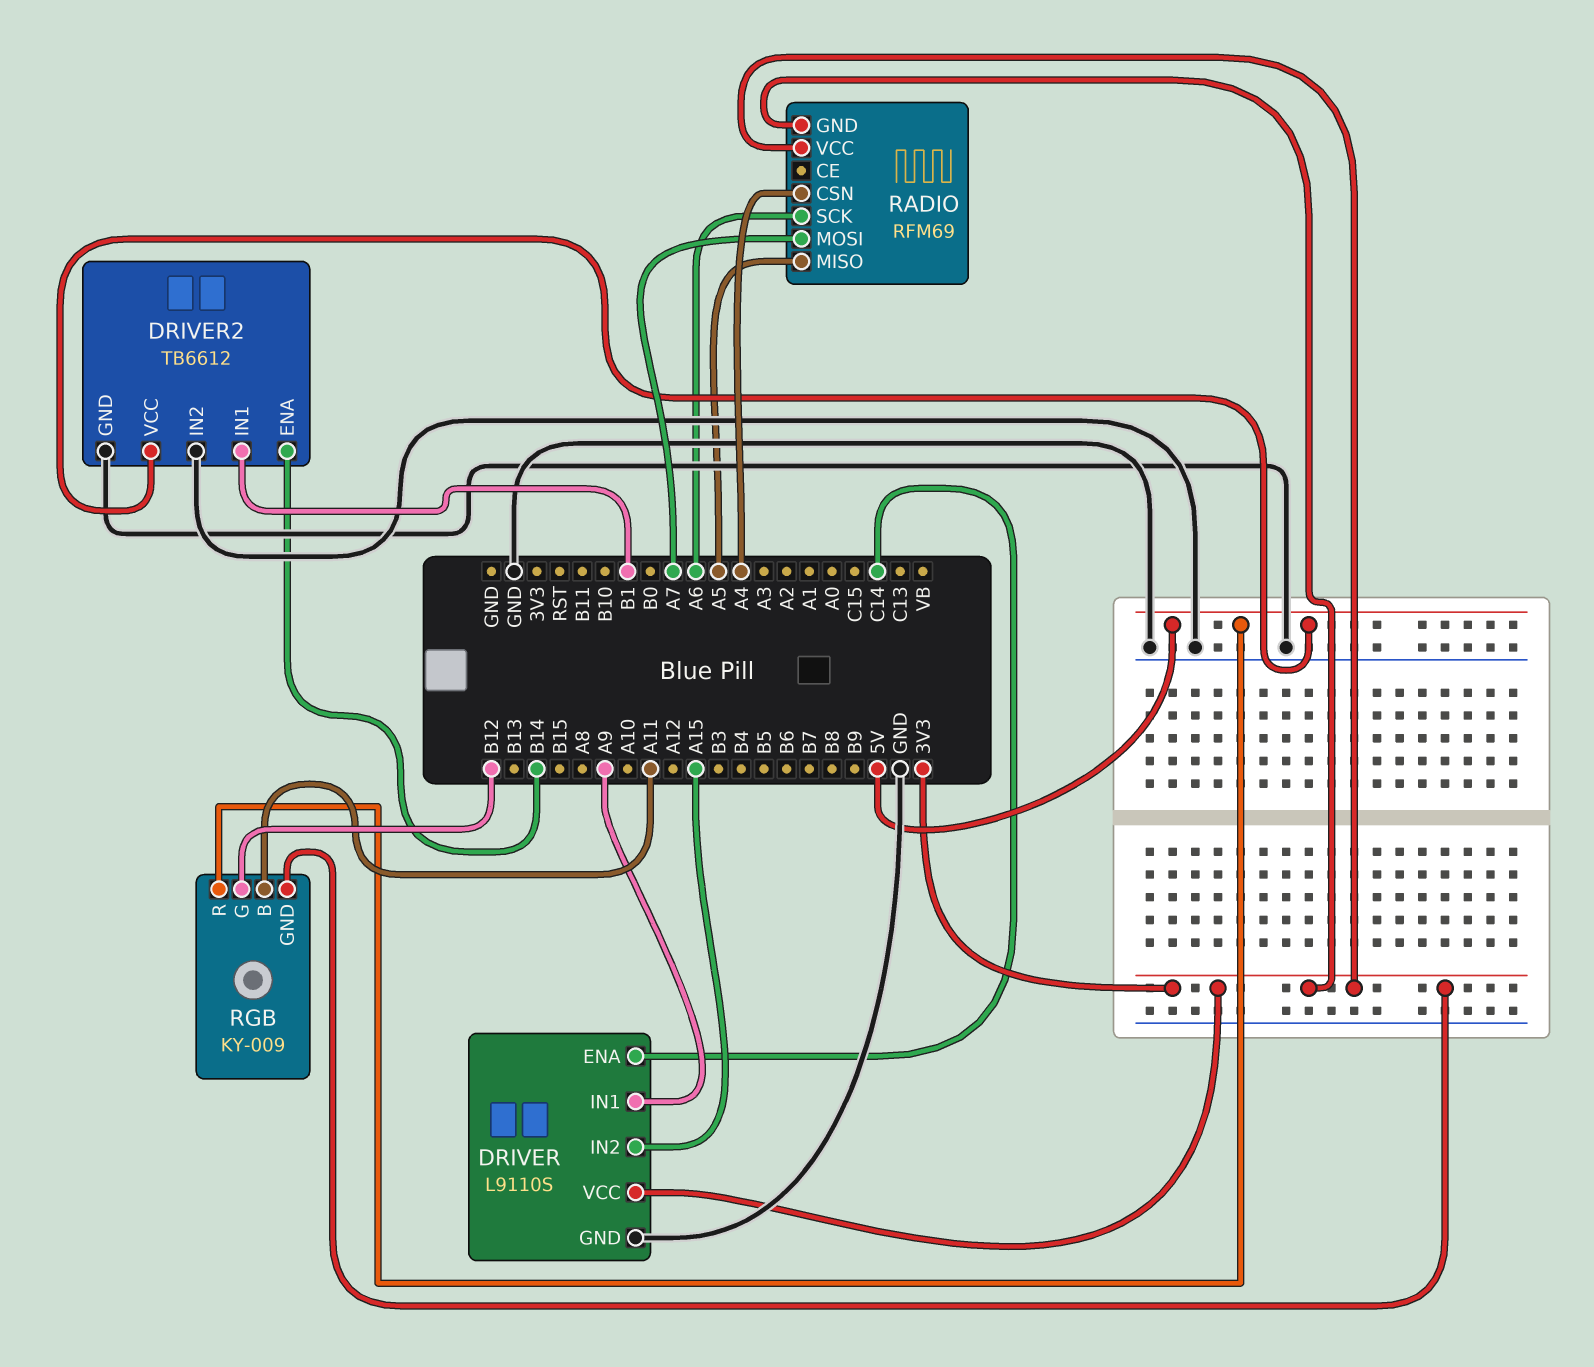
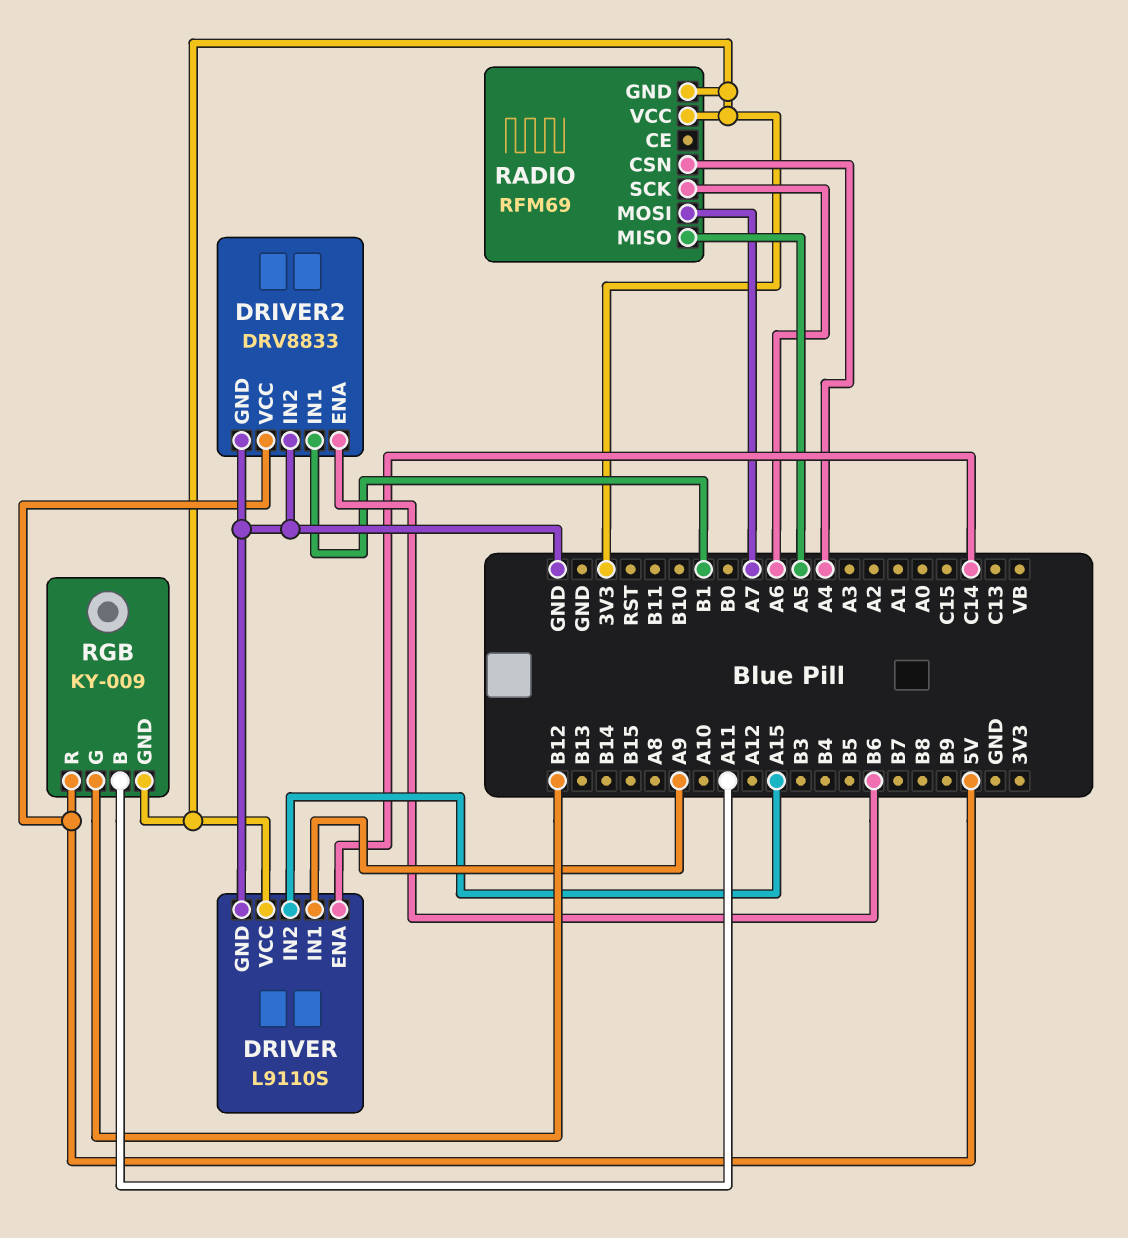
DRIVER2: TB6612 -> DRV8833
DRIVER2 pin ENA: B14 -> B6

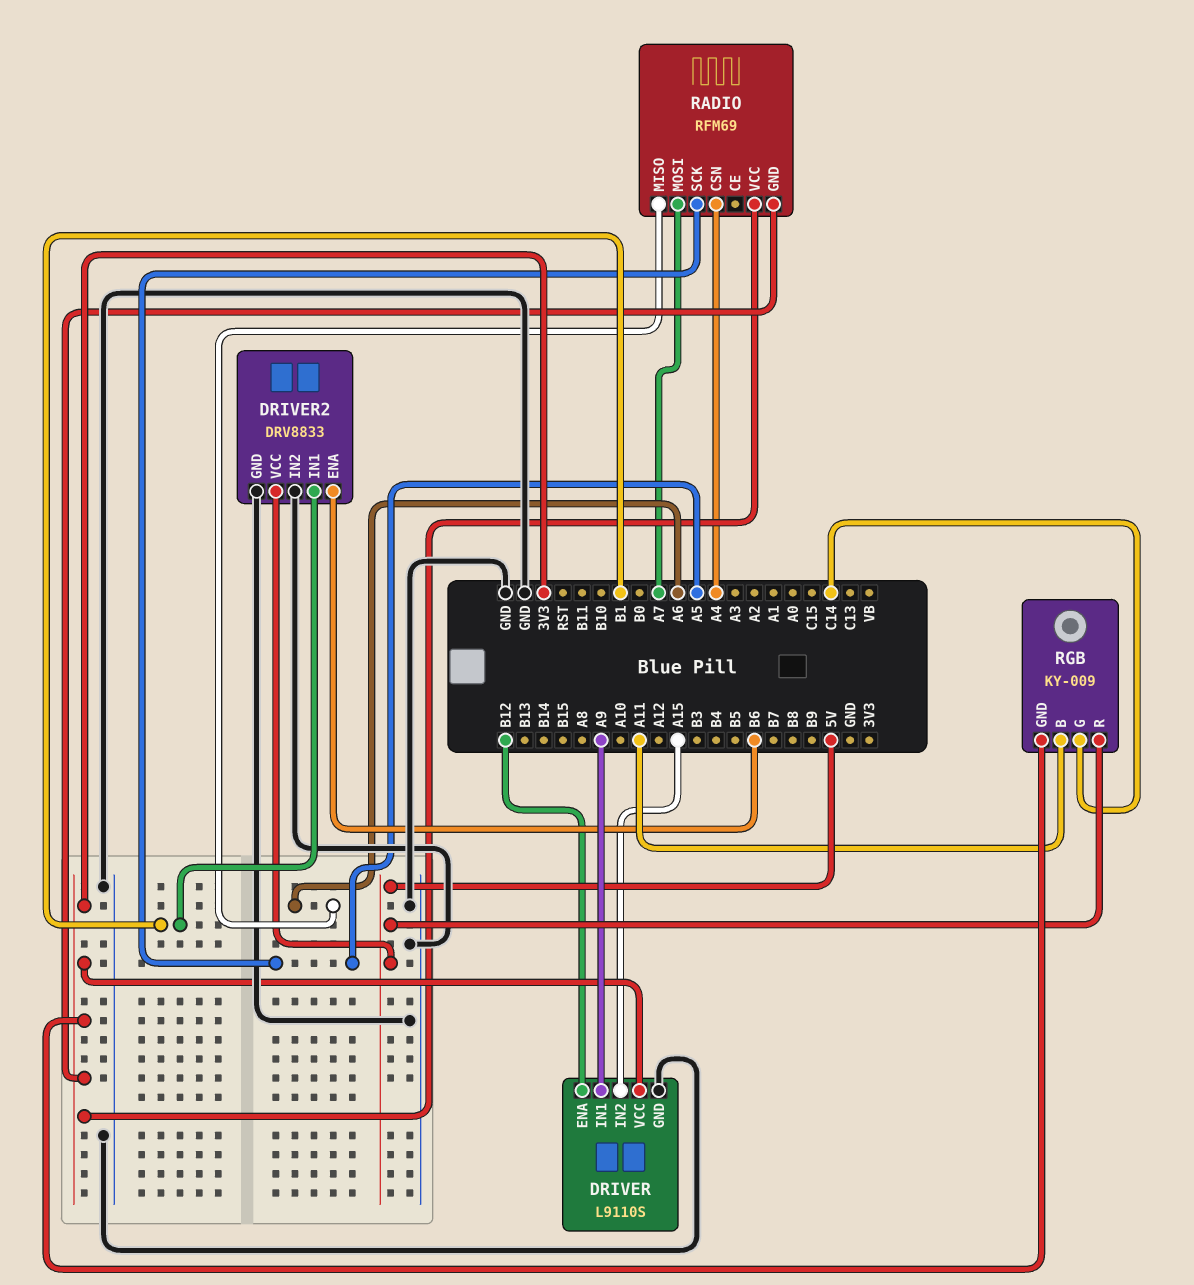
DRIVER pin ENA: C14 -> B12
RADIO pin MISO: A5 -> A6
RADIO pin SCK: A6 -> A5
RGB pin G: B12 -> C14

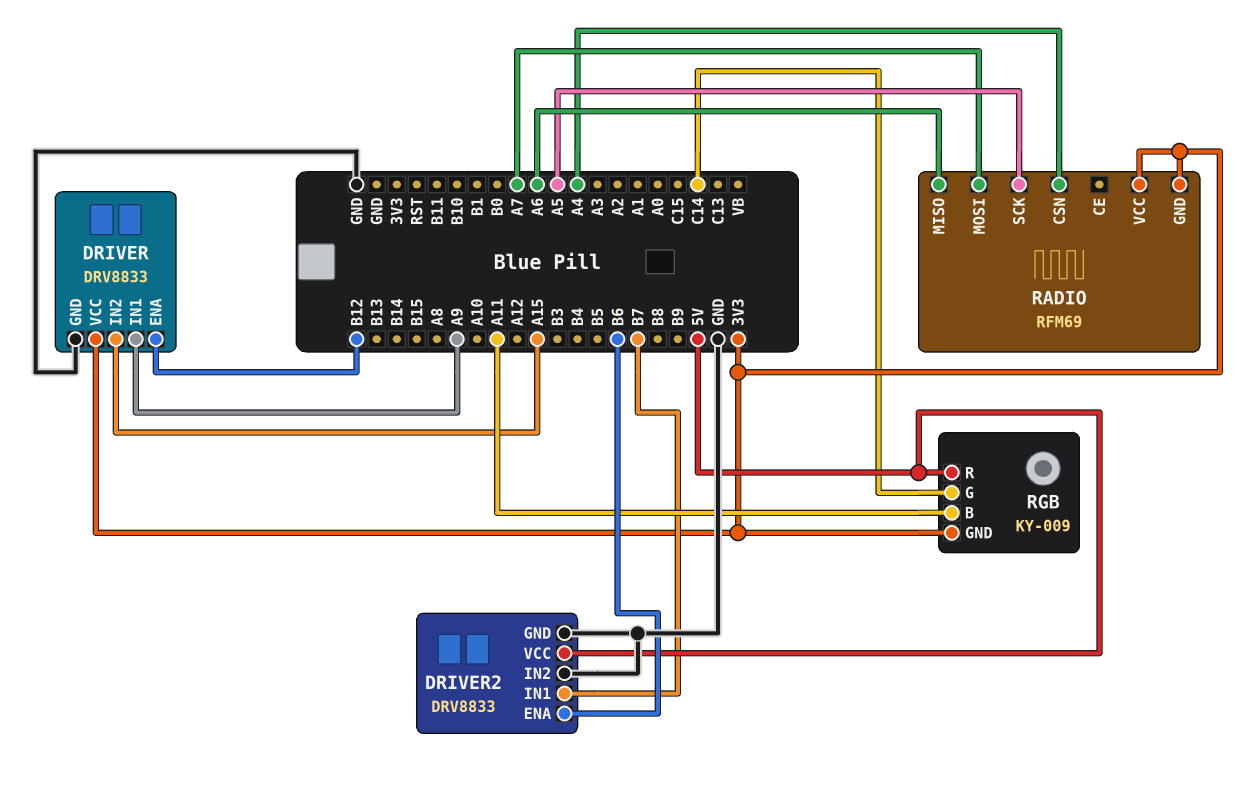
DRIVER: L9110S -> DRV8833
DRIVER2 pin IN1: B1 -> B7

